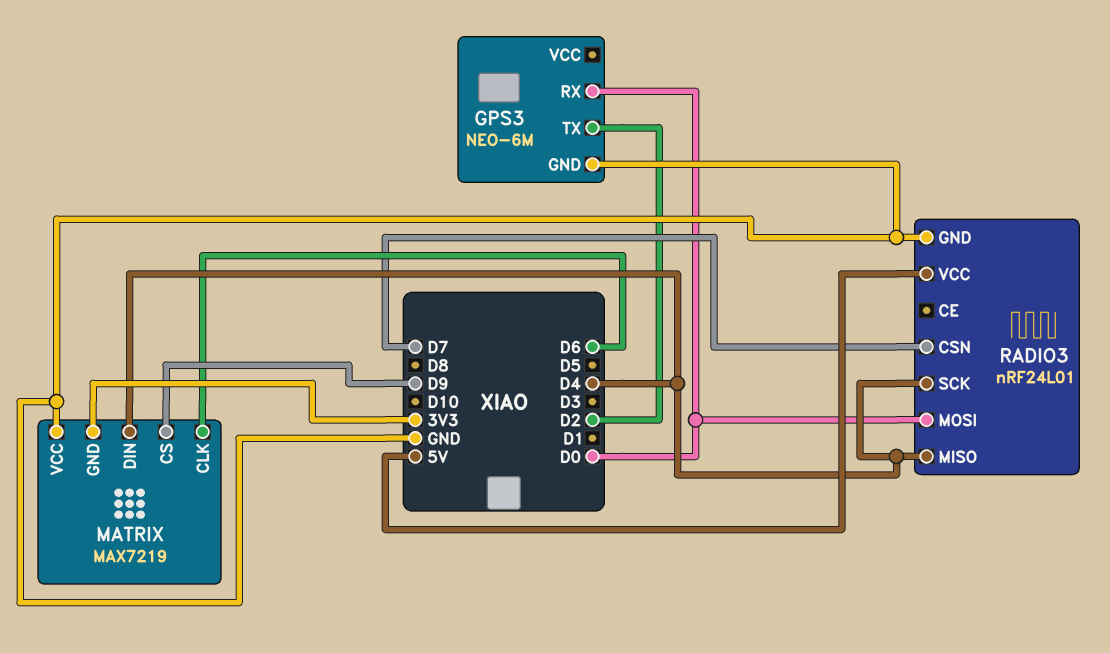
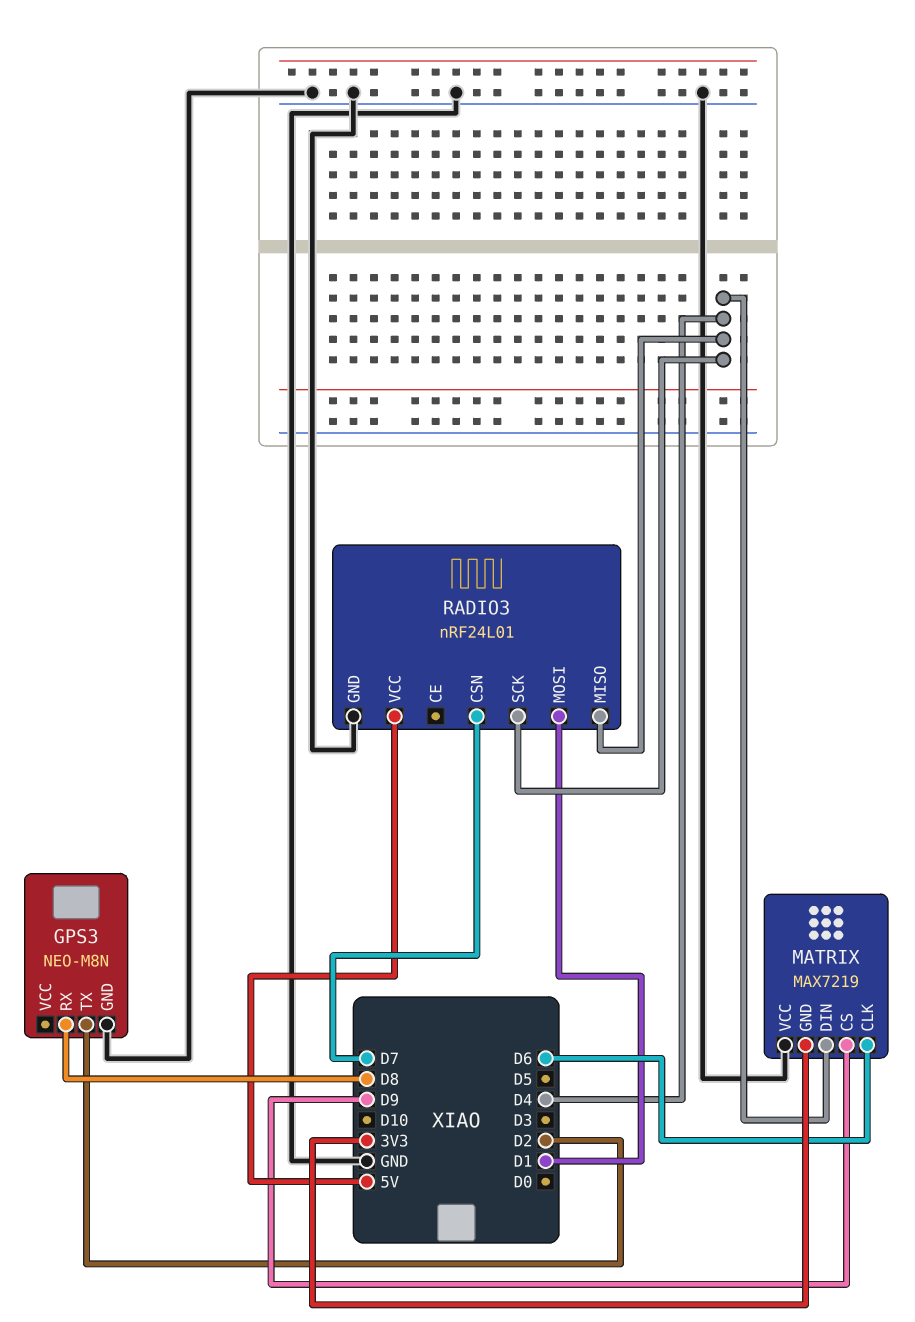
GPS3: NEO-6M -> NEO-M8N
GPS3 pin RX: D0 -> D8
RADIO3 pin MOSI: D0 -> D1

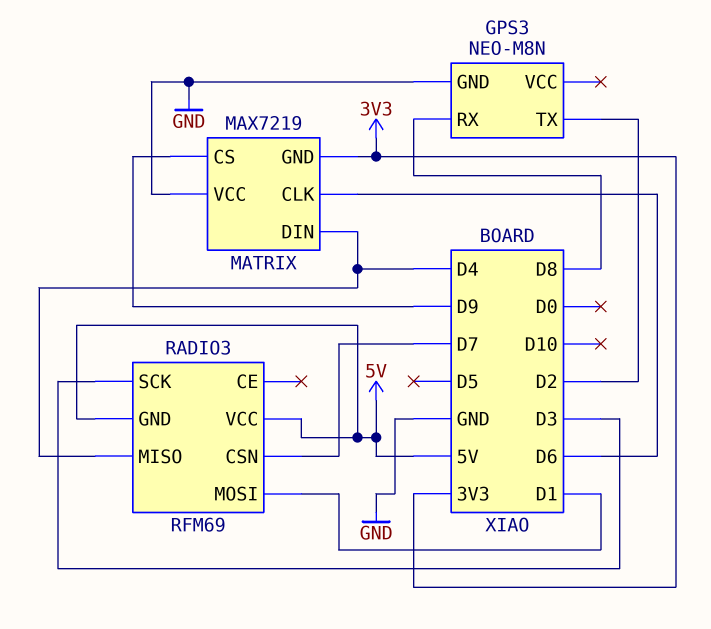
RADIO3: nRF24L01 -> RFM69
RADIO3 pin GND: GND -> 5V
RADIO3 pin SCK: D4 -> D3

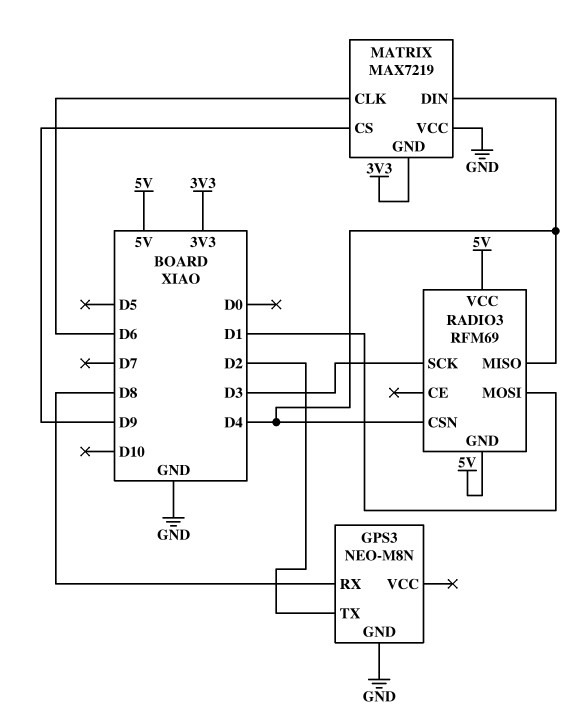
RADIO3 pin CSN: D7 -> D4

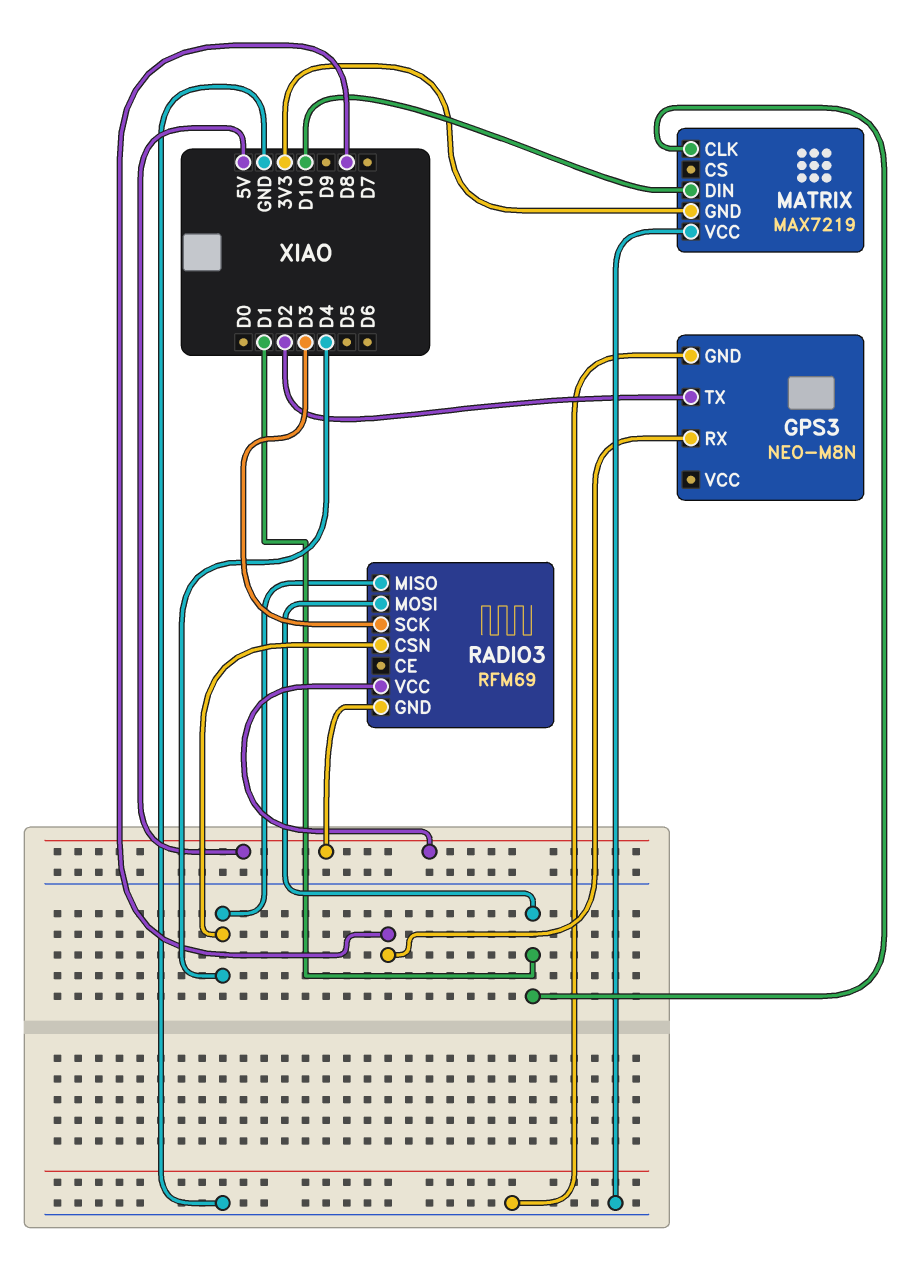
MATRIX pin CLK: D6 -> D1
MATRIX pin CS: D9 -> none
MATRIX pin DIN: D4 -> D10

